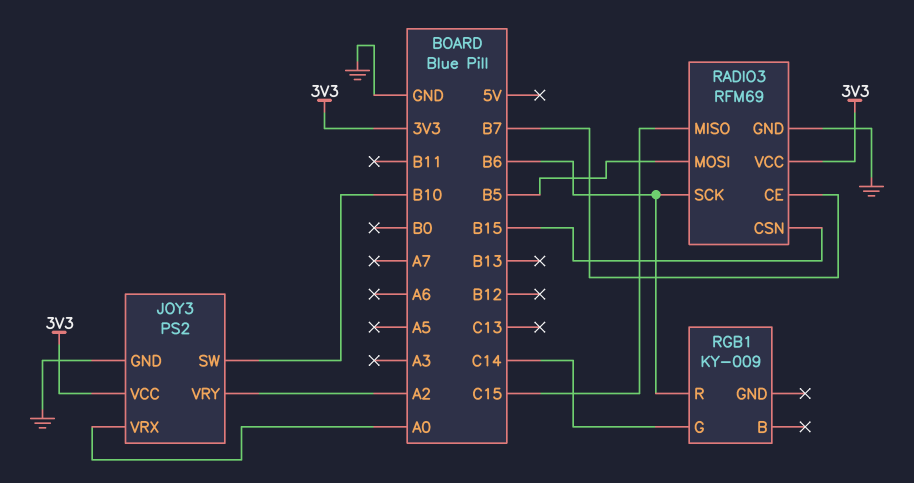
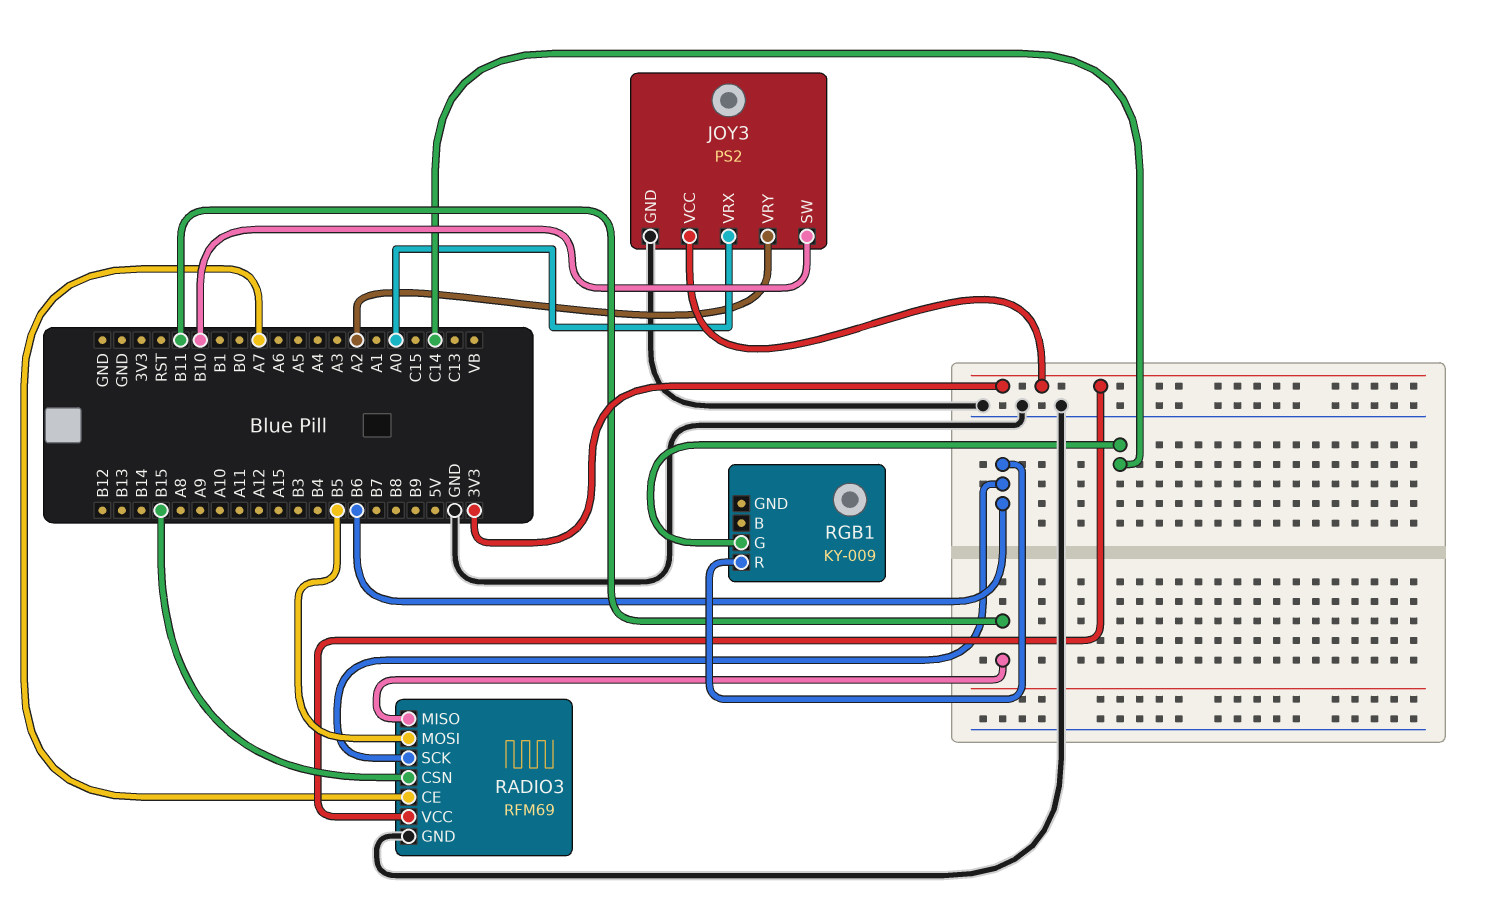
RADIO3 pin CE: B7 -> A7
RADIO3 pin MISO: C15 -> B11

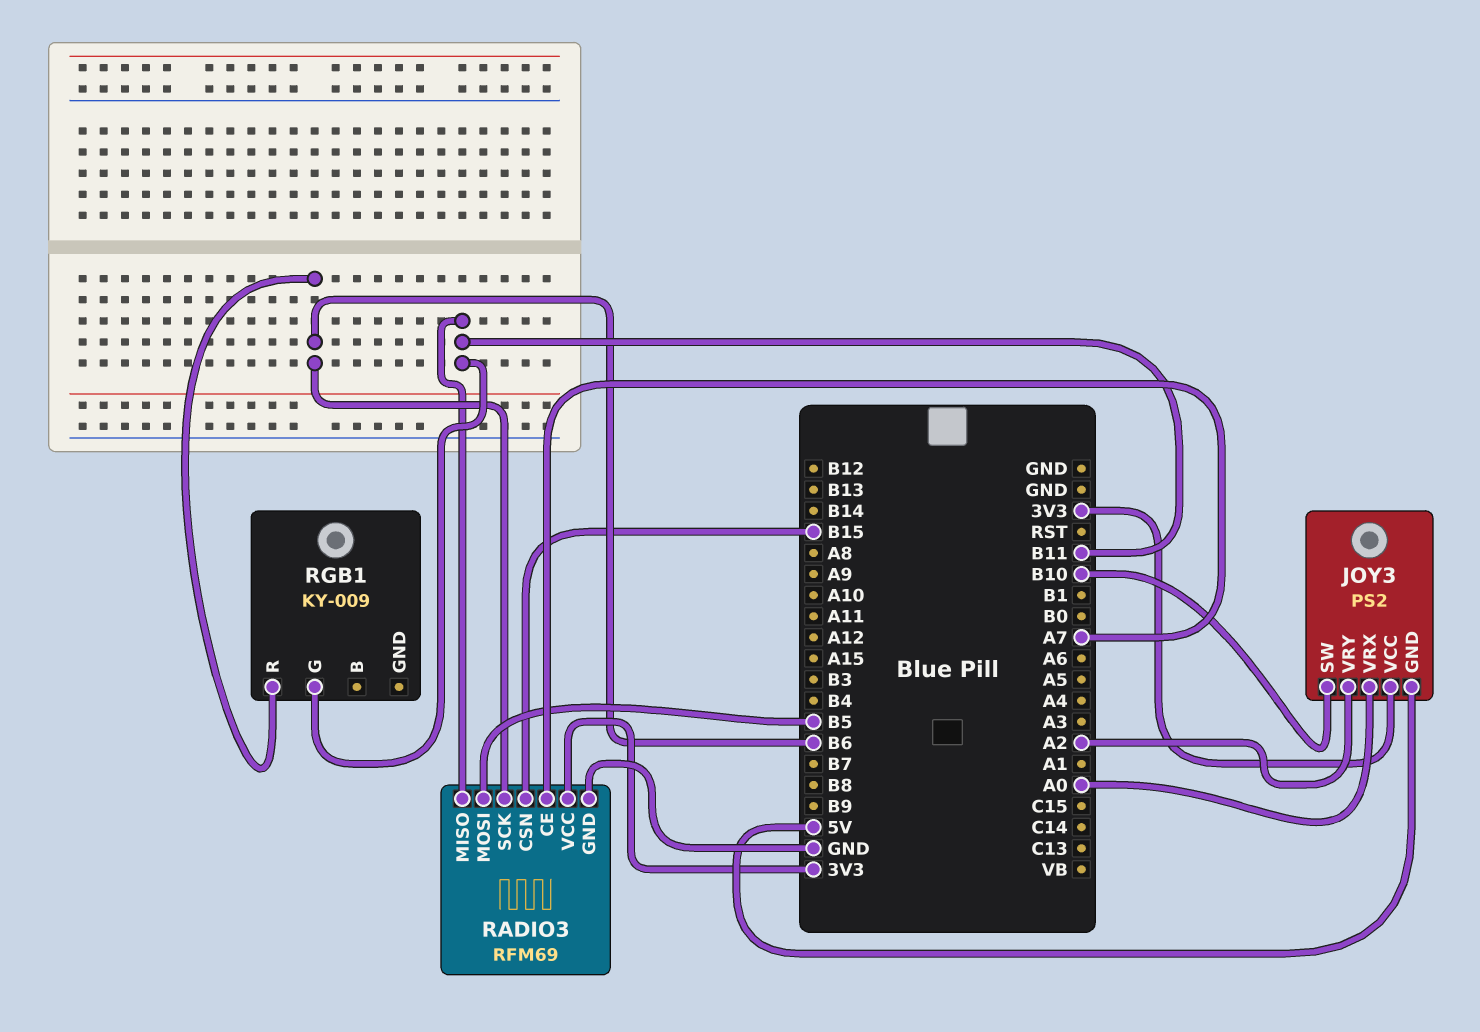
JOY3 pin GND: GND -> 5V
RGB1 pin G: C14 -> B11

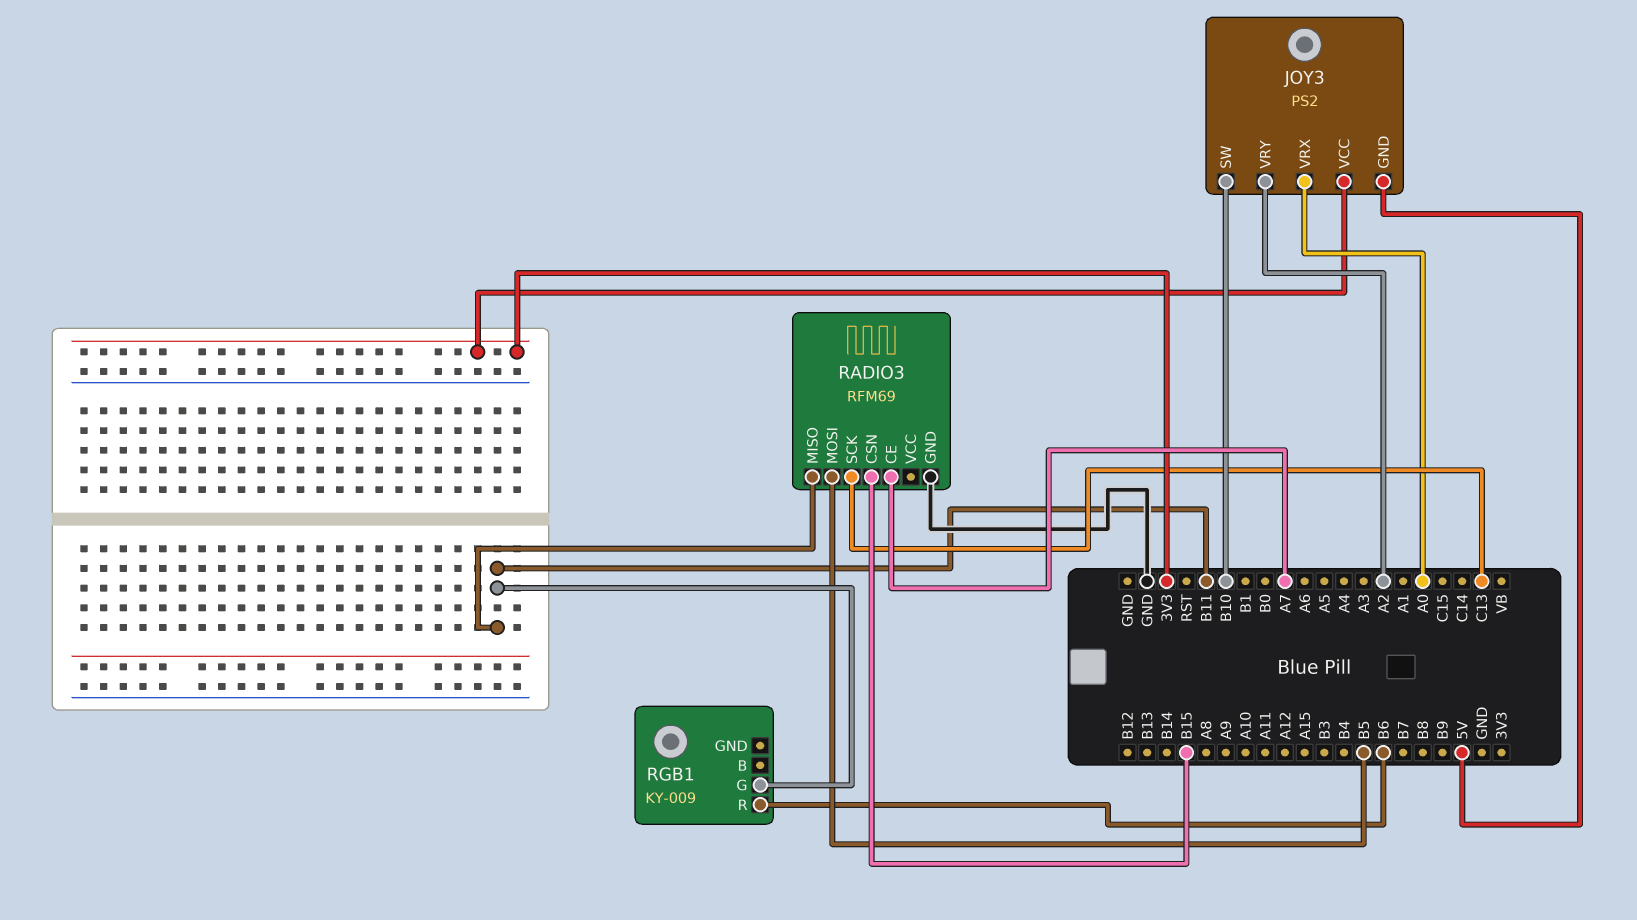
RADIO3 pin SCK: B6 -> C13
RADIO3 pin VCC: 3V3 -> none

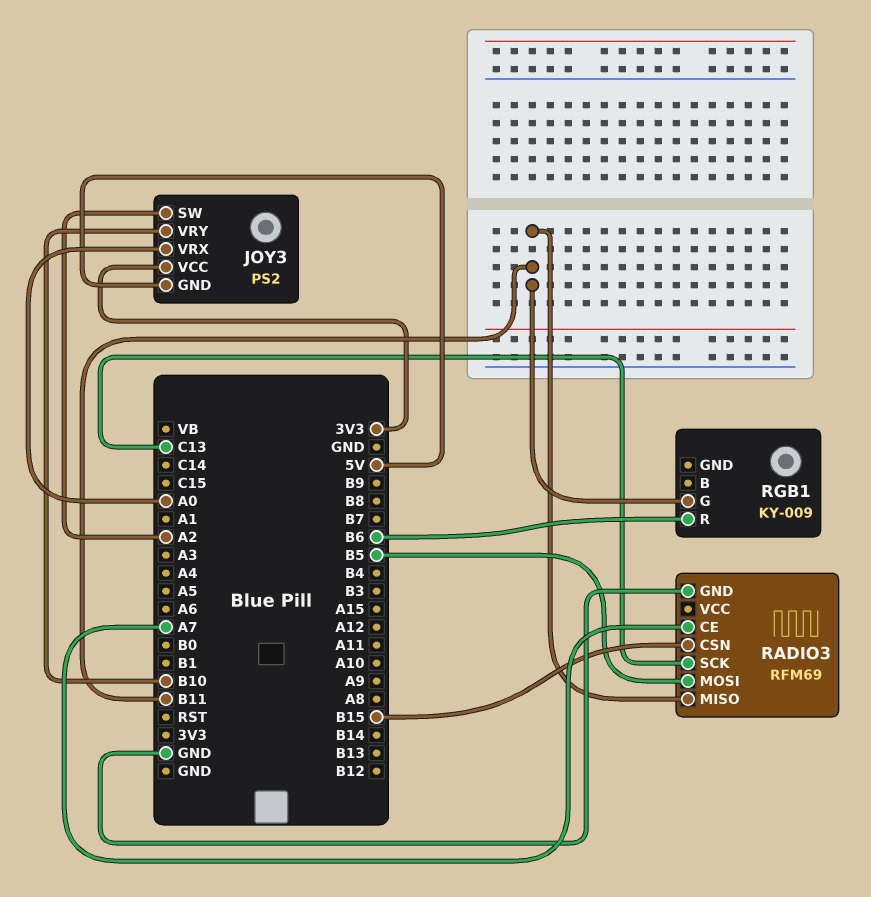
JOY3 pin SW: B10 -> A2
JOY3 pin VRY: A2 -> B10

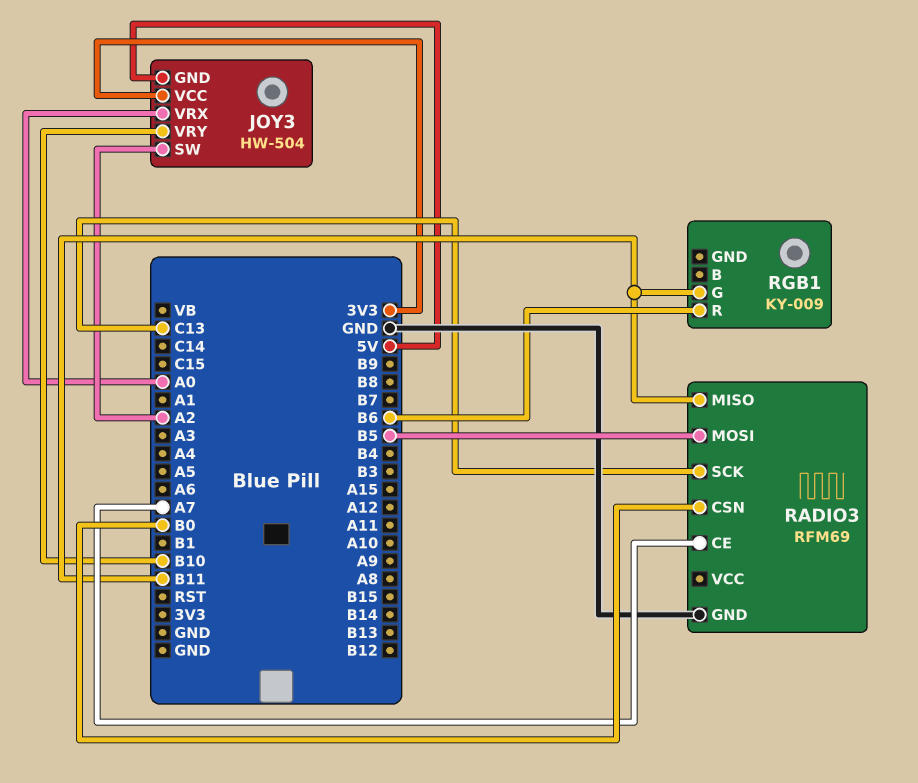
JOY3: PS2 -> HW-504
RADIO3 pin CSN: B15 -> B0

